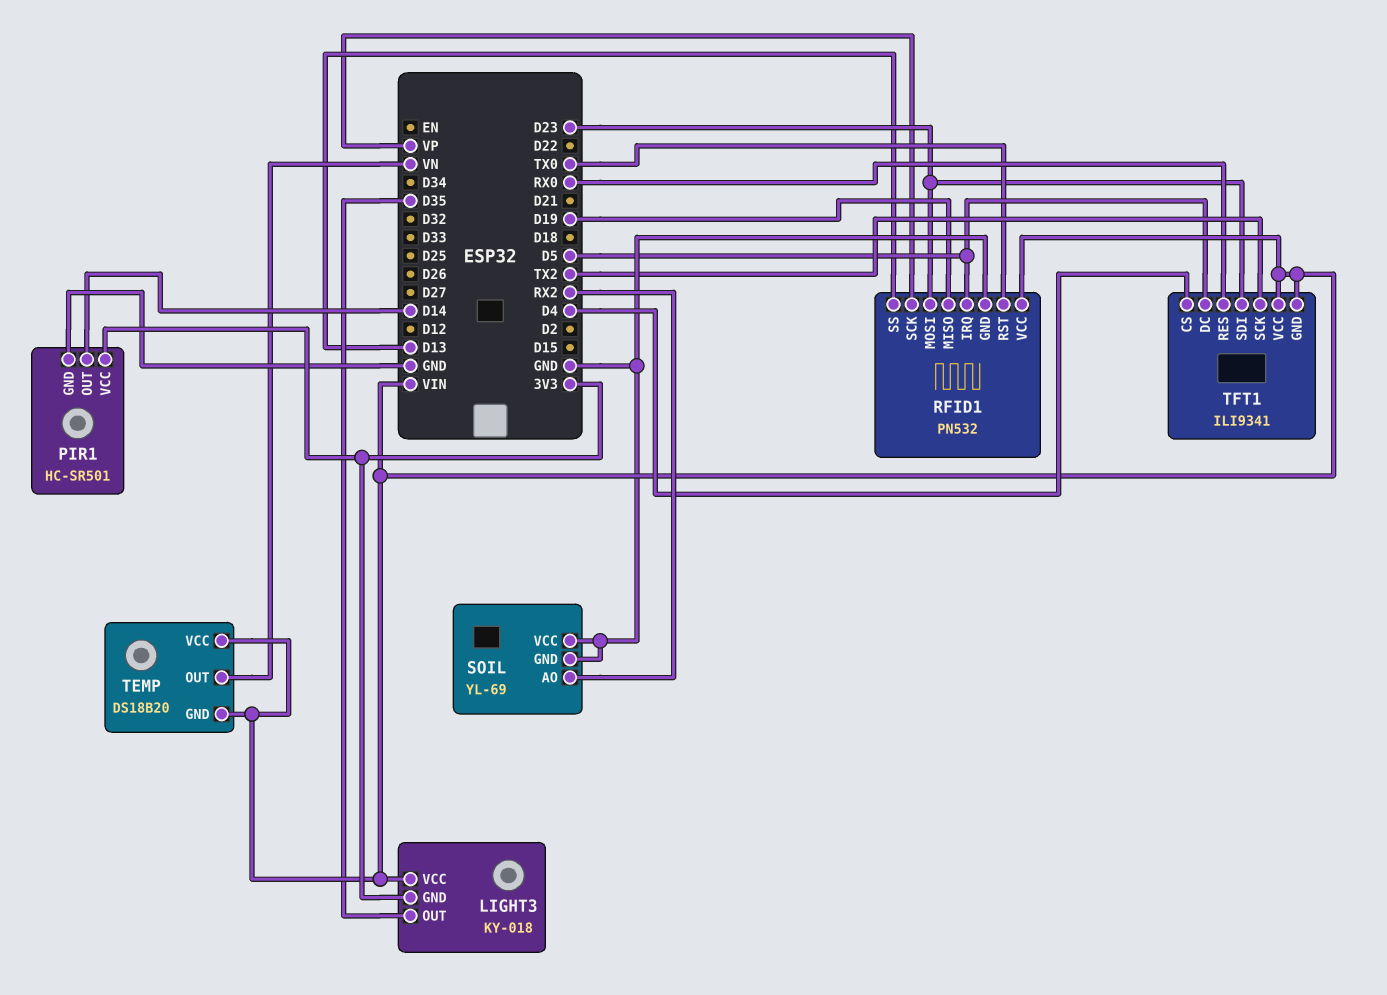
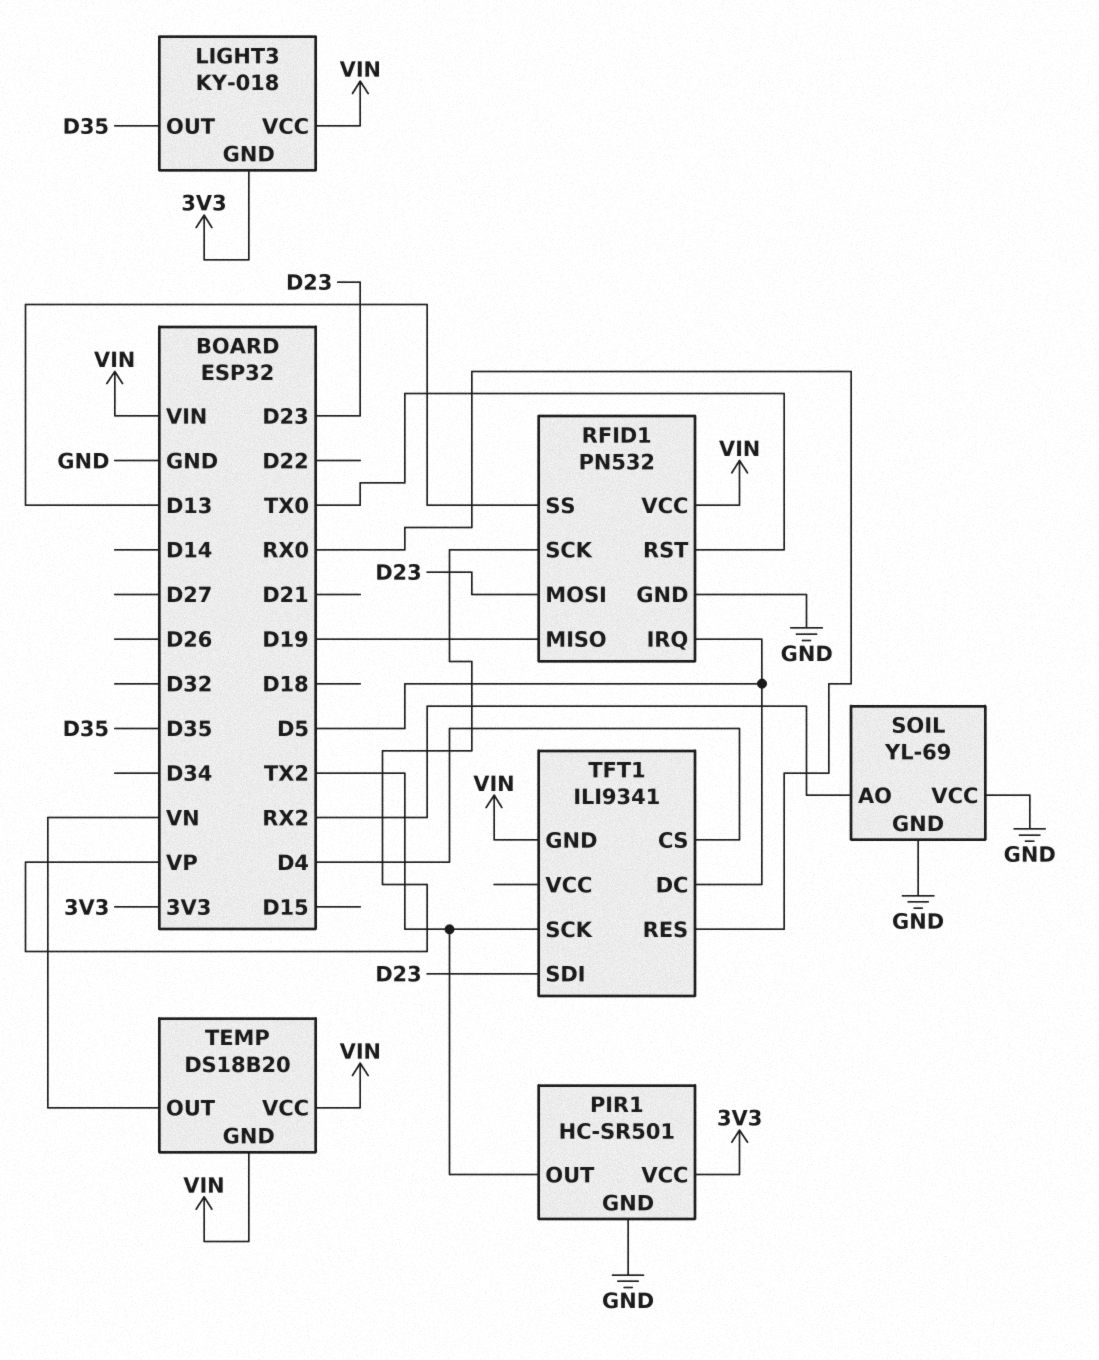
PIR1 pin OUT: D14 -> TX2
TFT1 pin VCC: VIN -> none

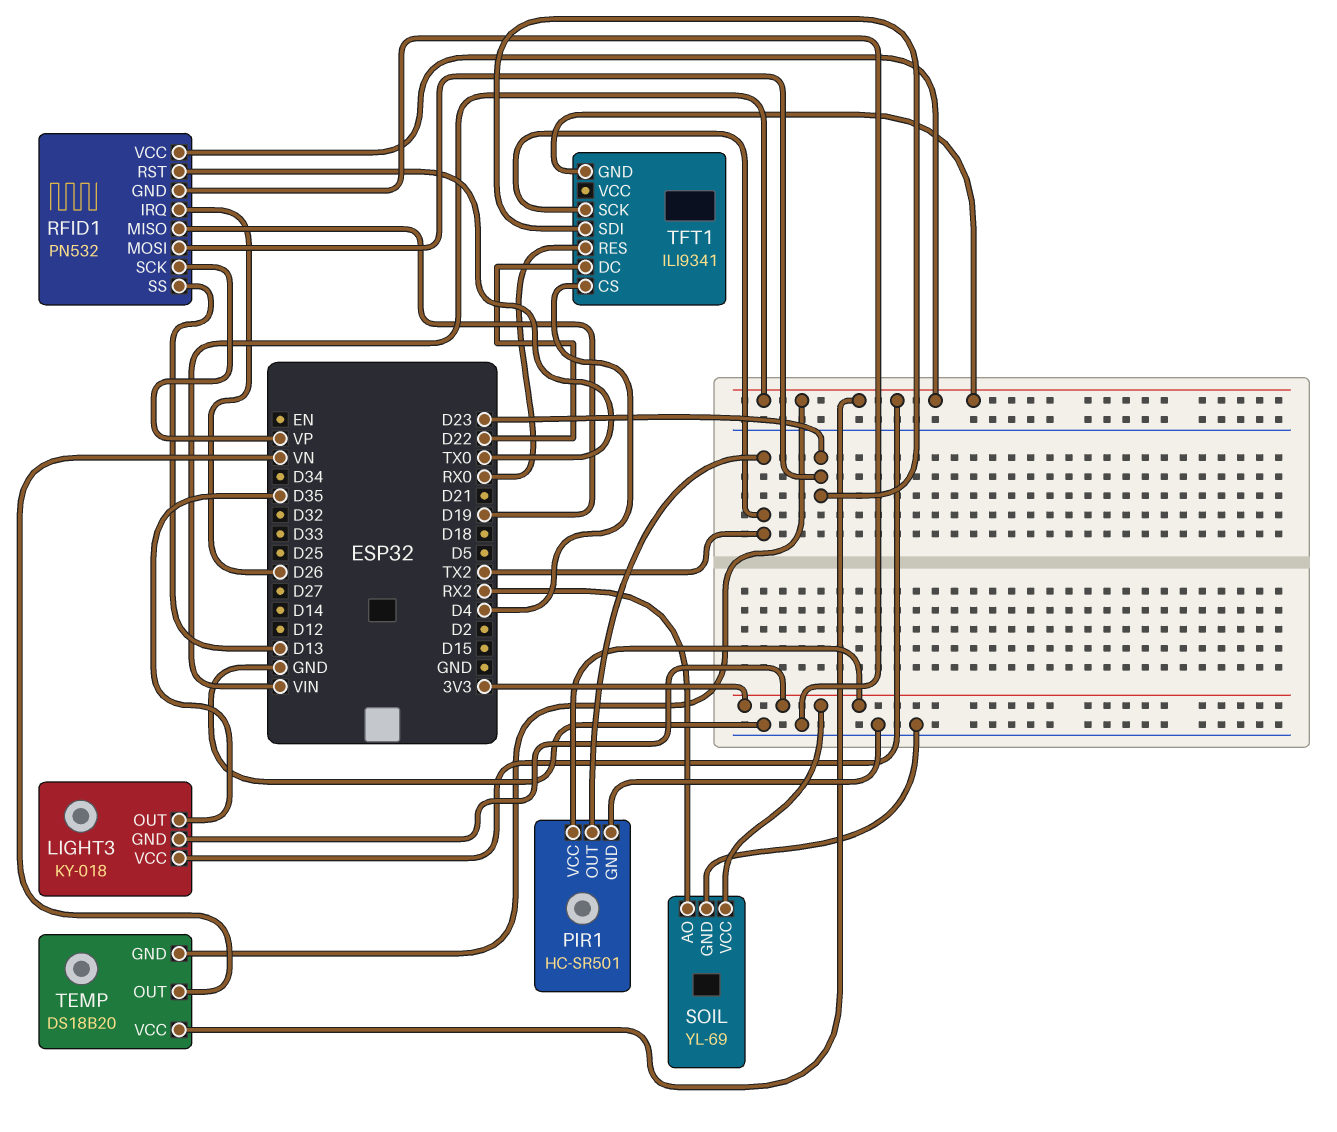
RFID1 pin IRQ: D5 -> D26
SOIL pin VCC: GND -> 3V3
TFT1 pin DC: D5 -> D22

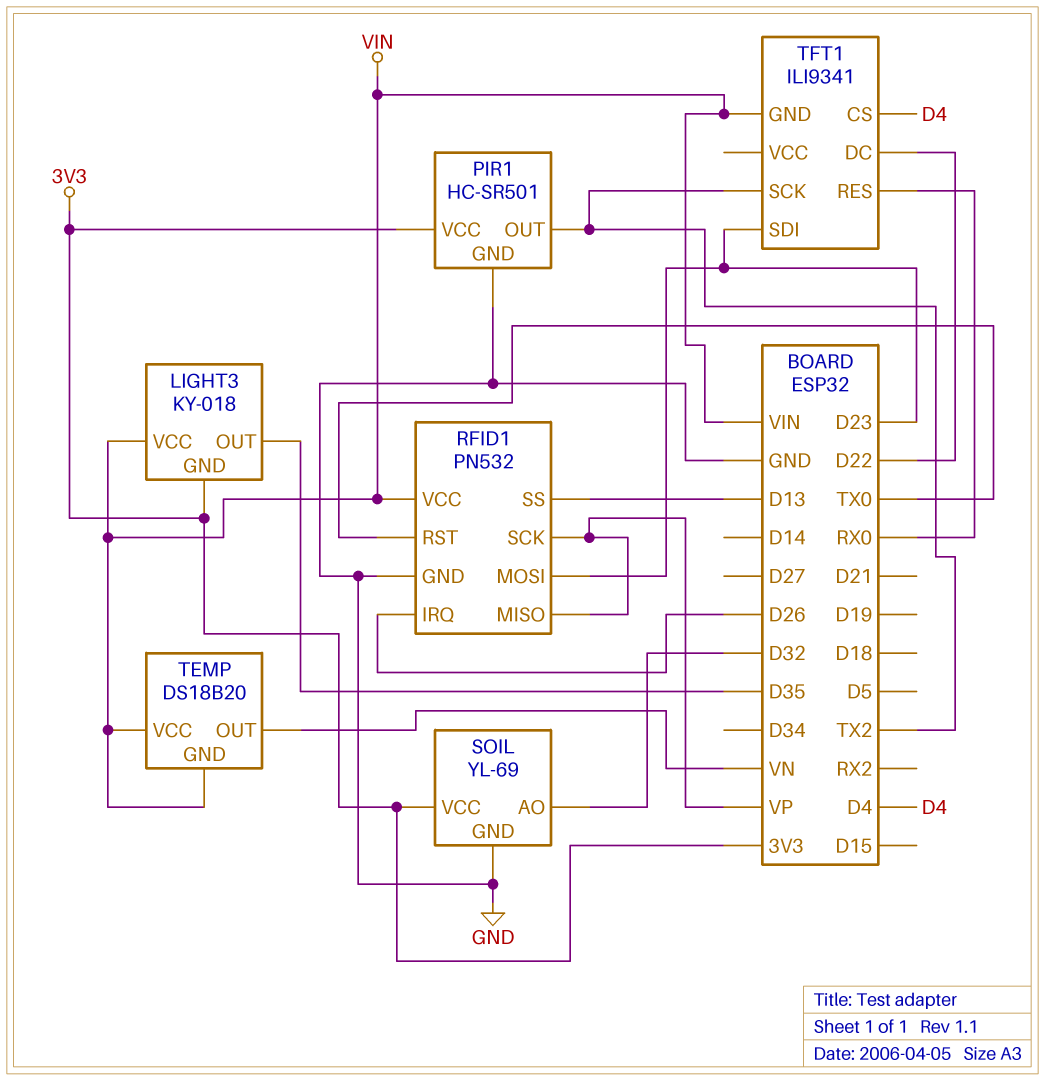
RFID1 pin MISO: D19 -> VP
SOIL pin AO: RX2 -> D32

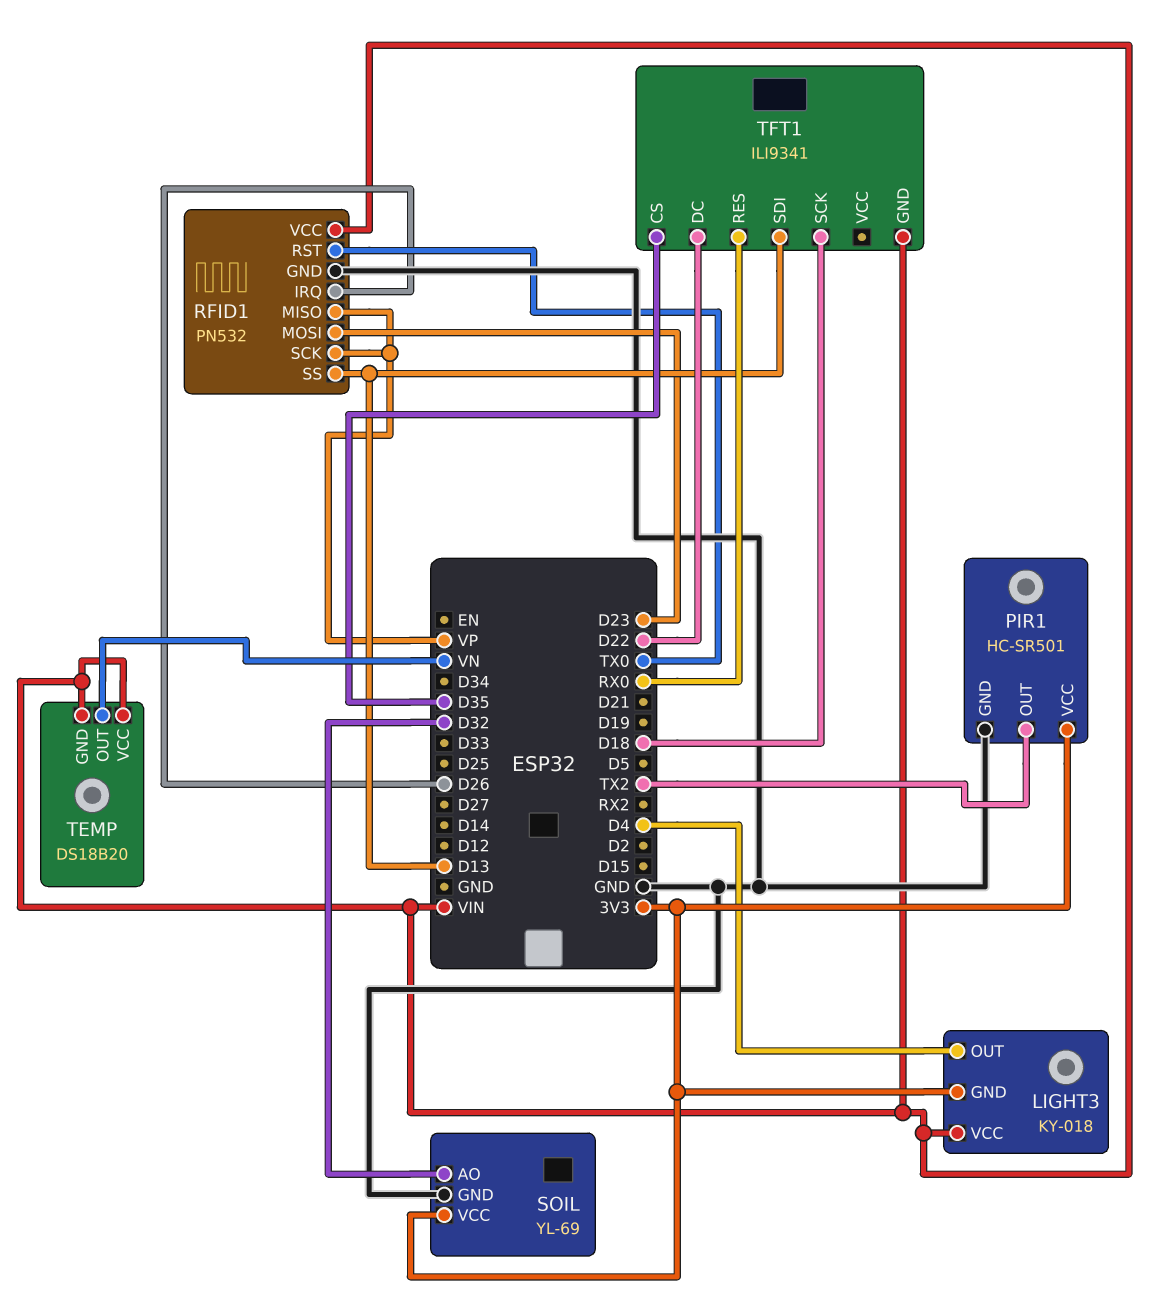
LIGHT3 pin OUT: D35 -> D4
TFT1 pin CS: D4 -> D35
TFT1 pin SCK: TX2 -> D18
TFT1 pin SDI: D23 -> D13

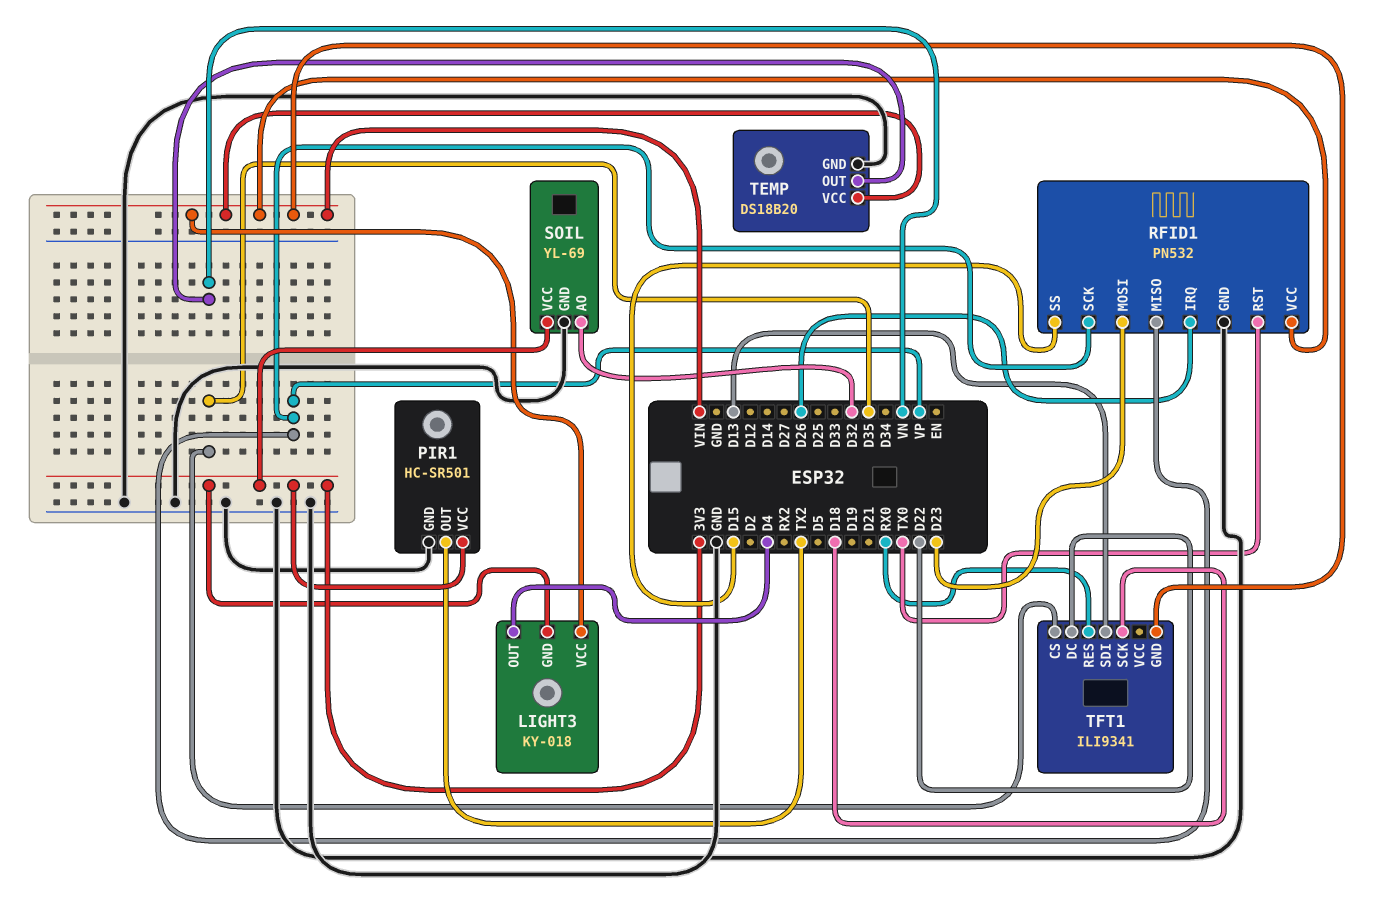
RFID1 pin SS: D13 -> D15
TEMP pin GND: VIN -> GND

